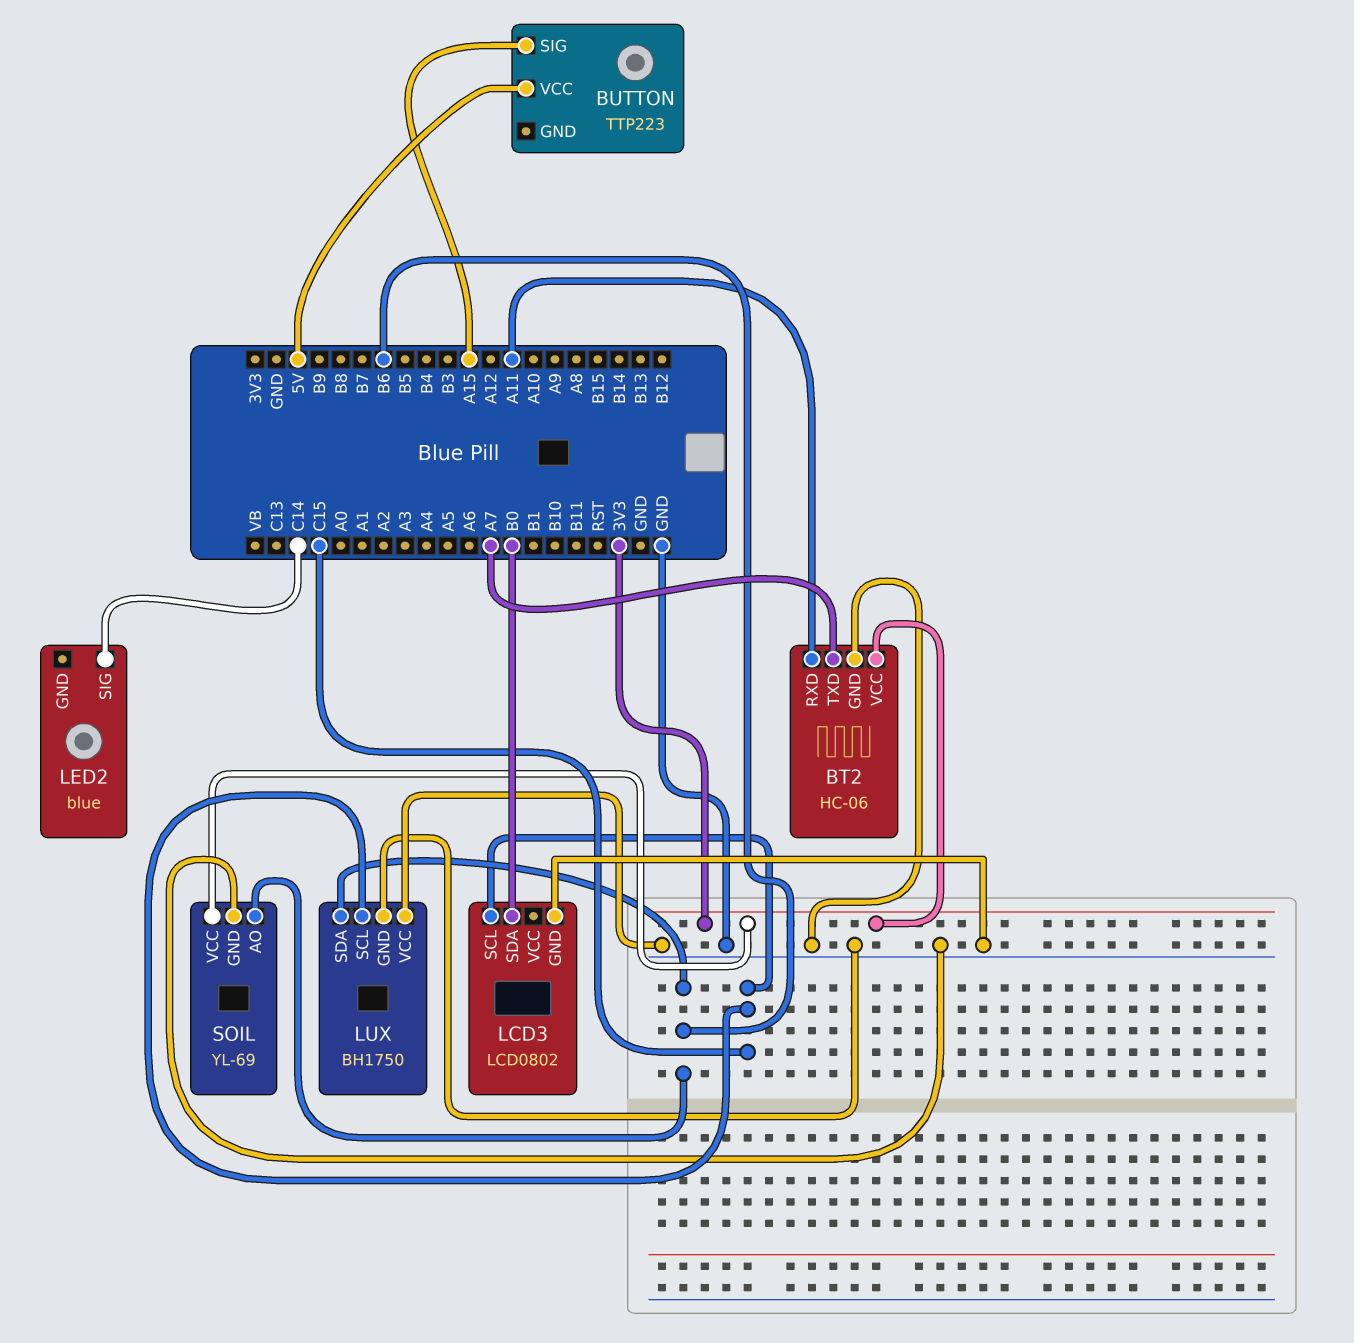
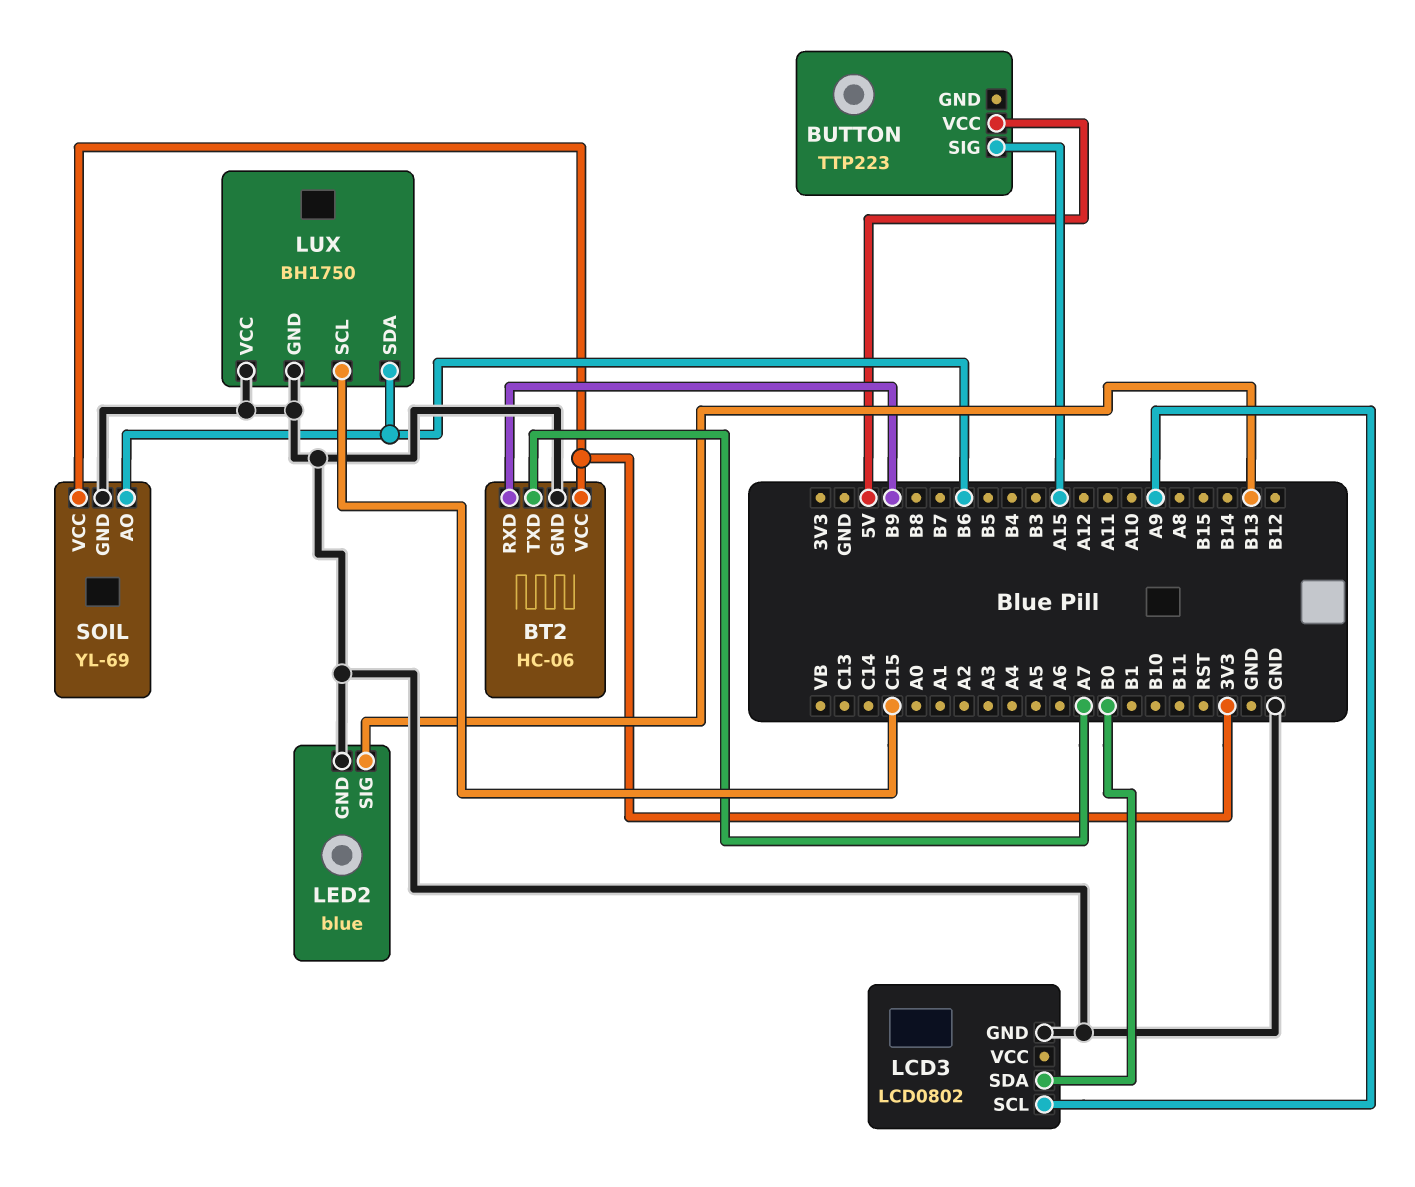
BT2 pin RXD: A11 -> B9
LCD3 pin SCL: C15 -> A9
LED2 pin GND: none -> GND
LED2 pin SIG: C14 -> B13

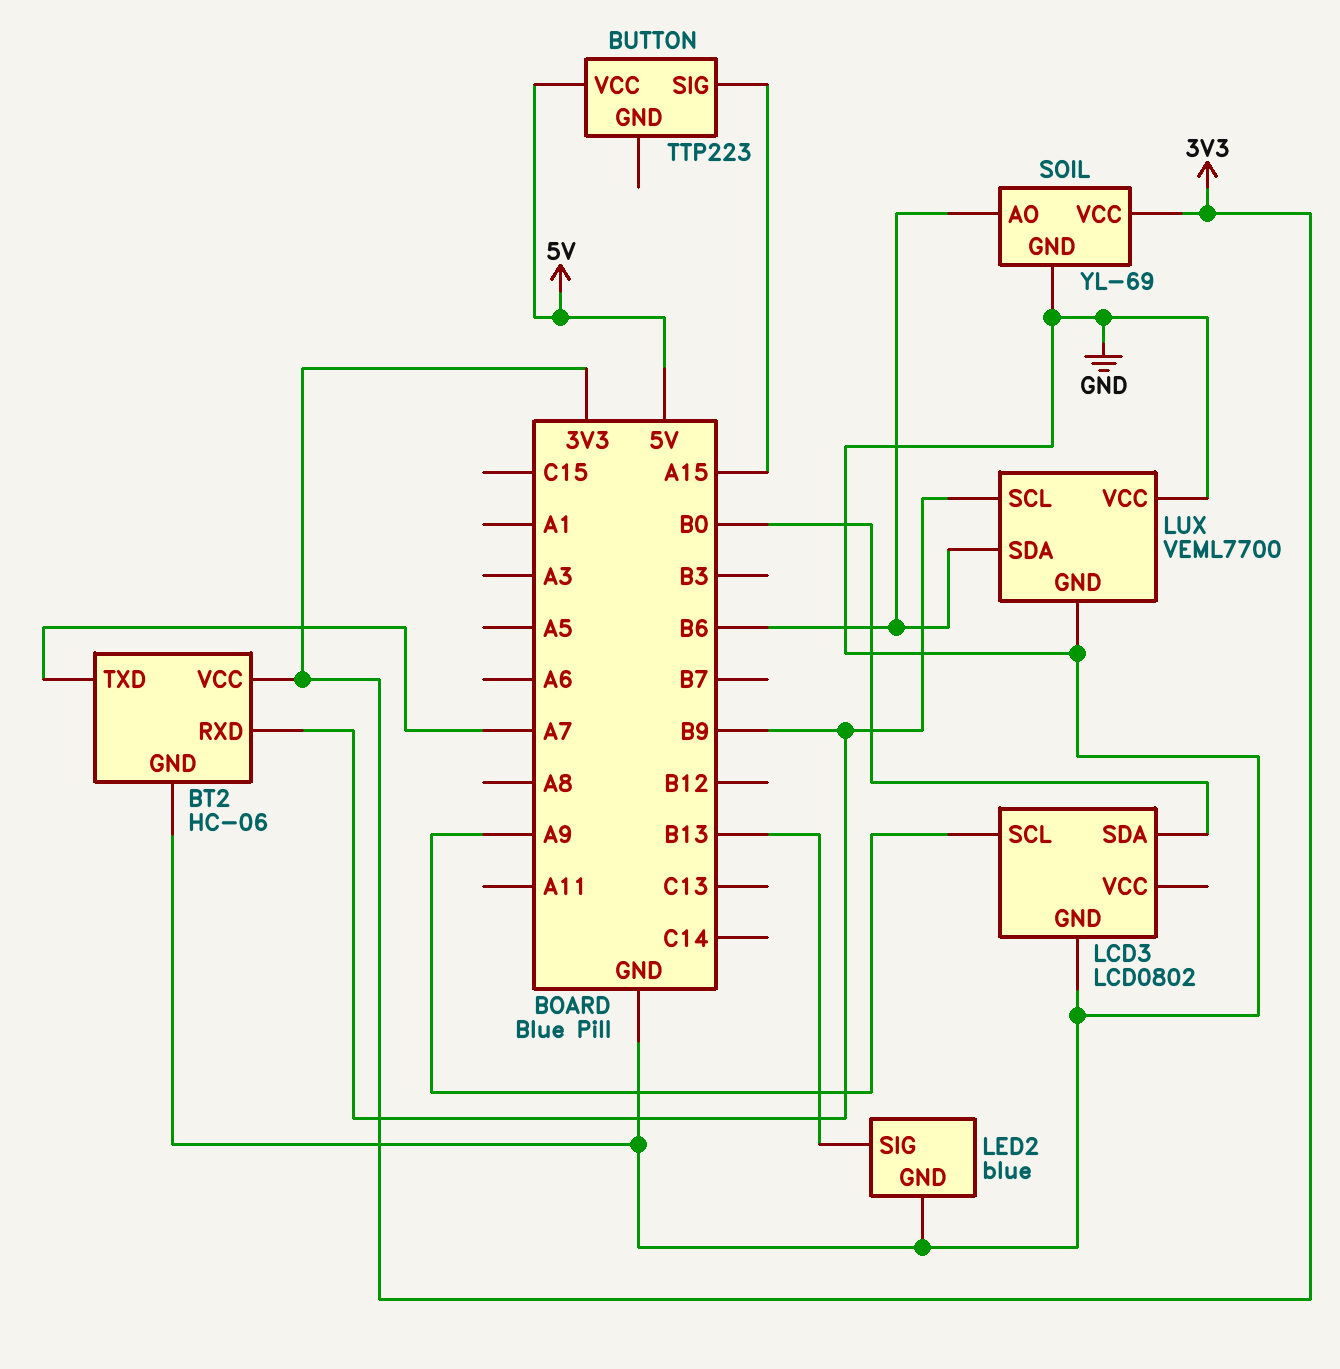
LUX: BH1750 -> VEML7700
LUX pin SCL: C15 -> B9

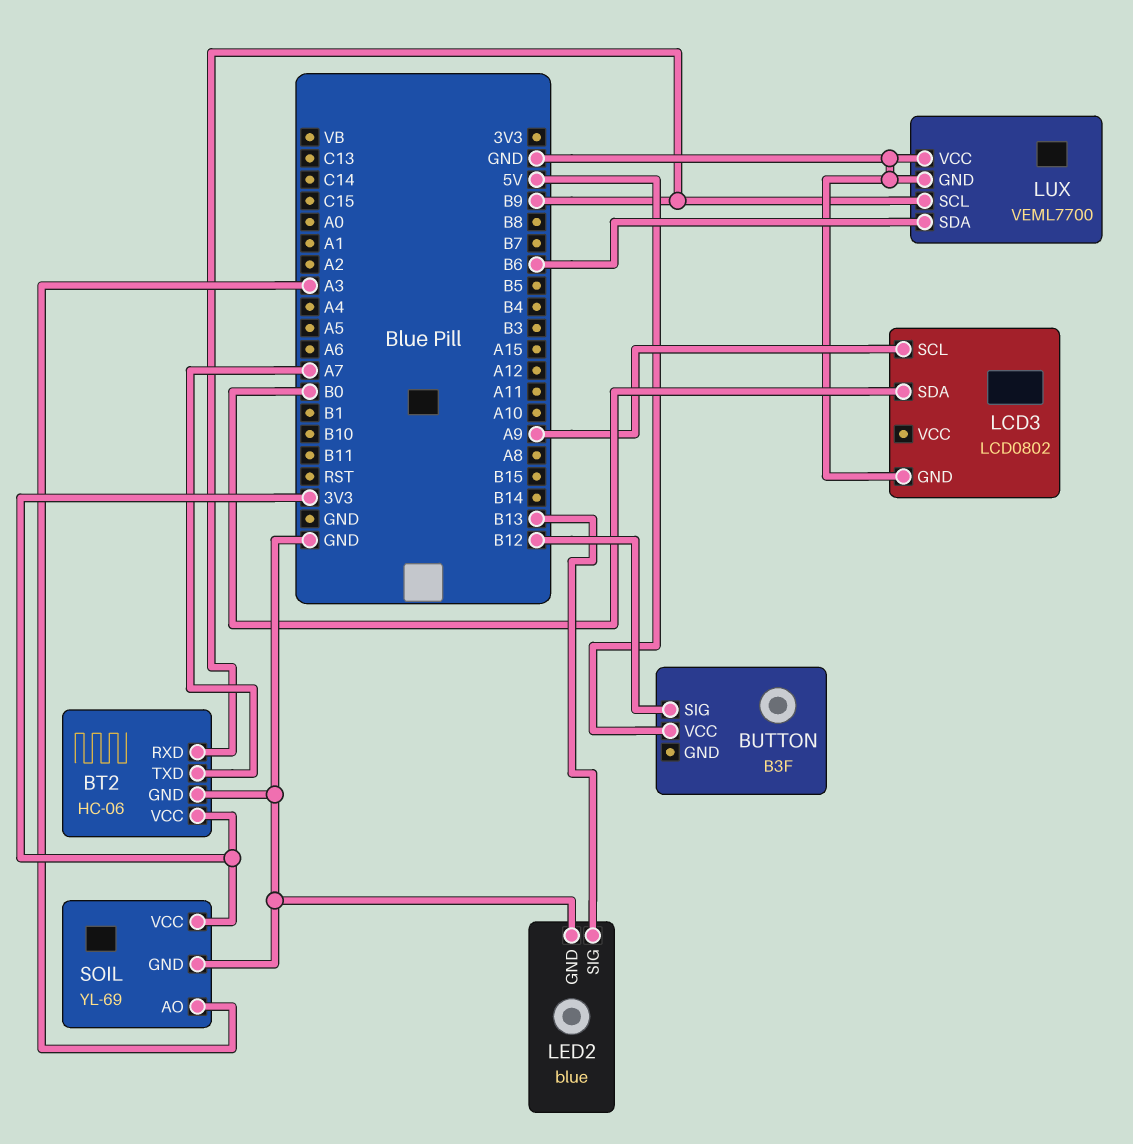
BUTTON: TTP223 -> B3F
BUTTON pin SIG: A15 -> B12
SOIL pin AO: B6 -> A3

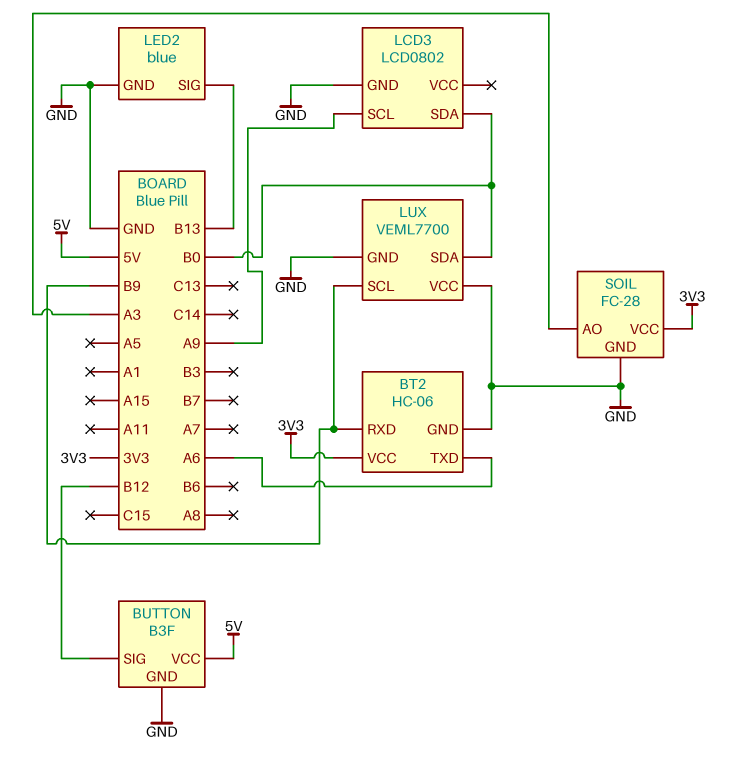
BT2 pin TXD: A7 -> A6
BUTTON pin GND: none -> GND
LUX pin SDA: B6 -> B0
SOIL: YL-69 -> FC-28

